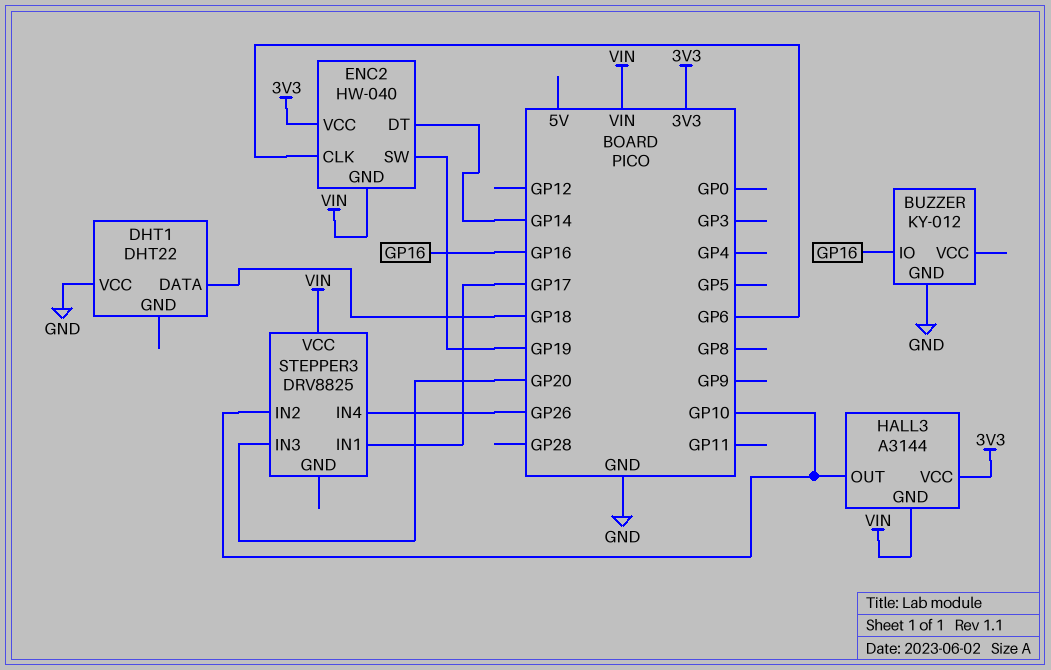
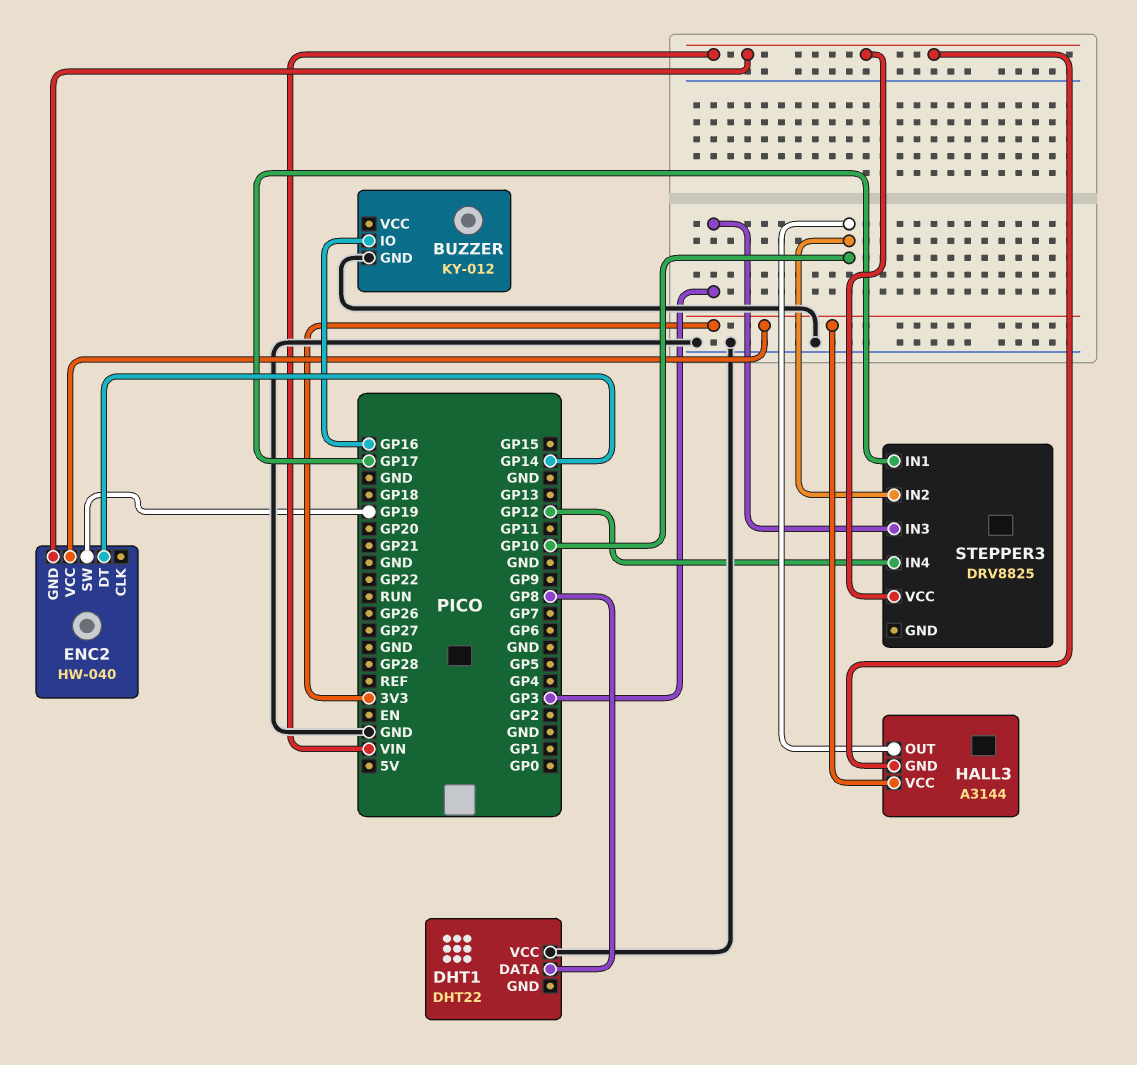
DHT1 pin DATA: GP18 -> GP8
ENC2 pin CLK: GP6 -> none
STEPPER3 pin IN3: GP20 -> GP3
STEPPER3 pin IN4: GP26 -> GP12

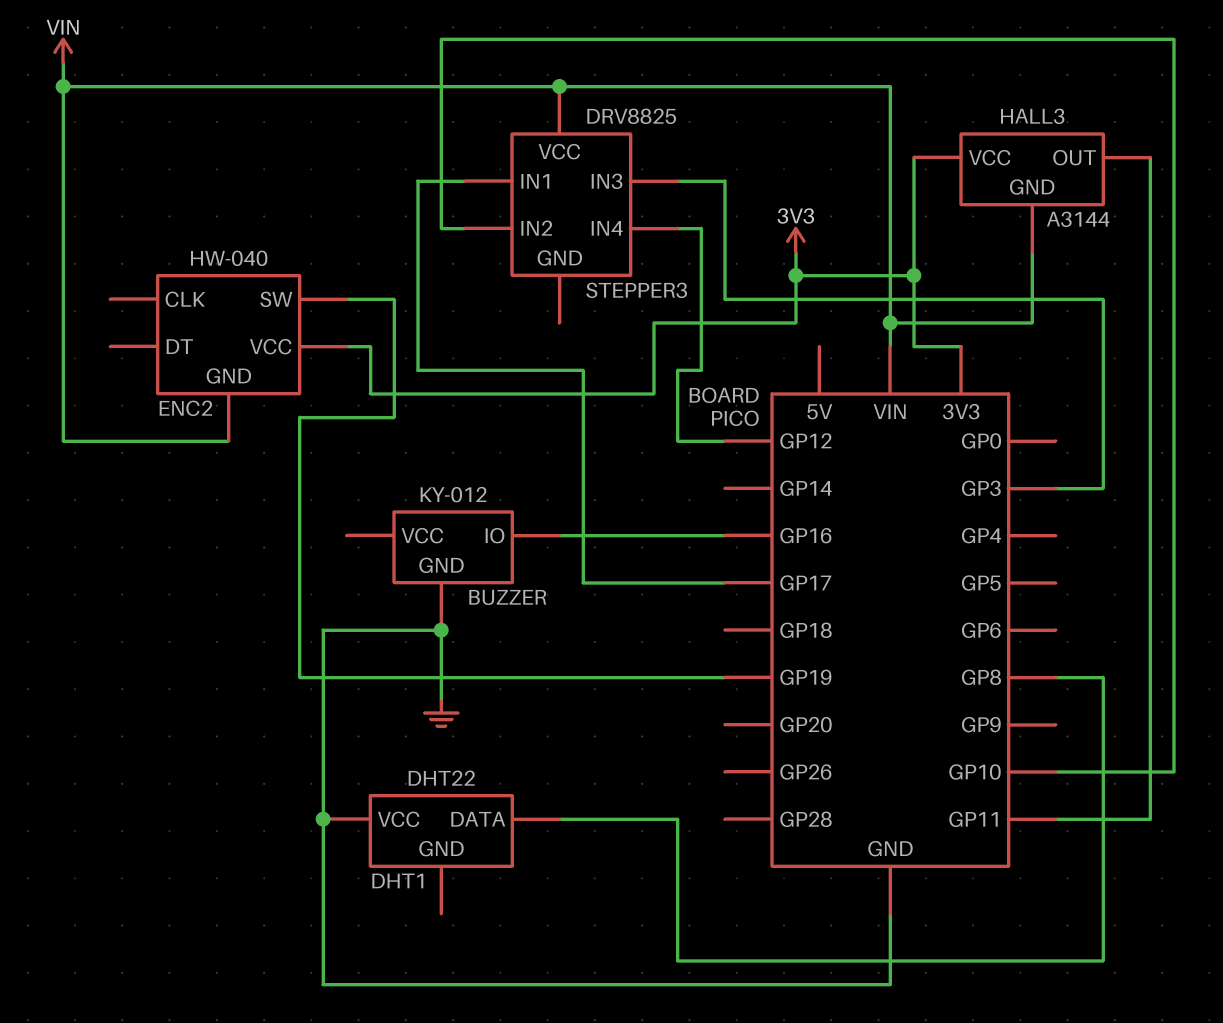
ENC2 pin DT: GP14 -> none
HALL3 pin OUT: GP10 -> GP11

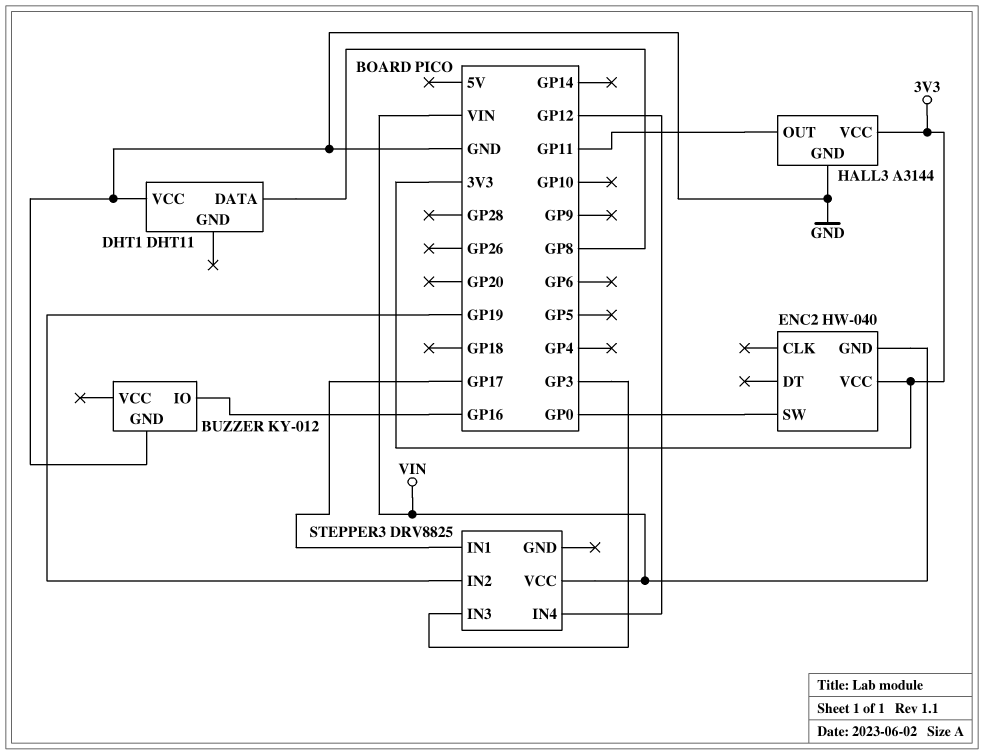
DHT1: DHT22 -> DHT11
ENC2 pin SW: GP19 -> GP0
HALL3 pin GND: VIN -> GND
STEPPER3 pin IN2: GP10 -> GP19

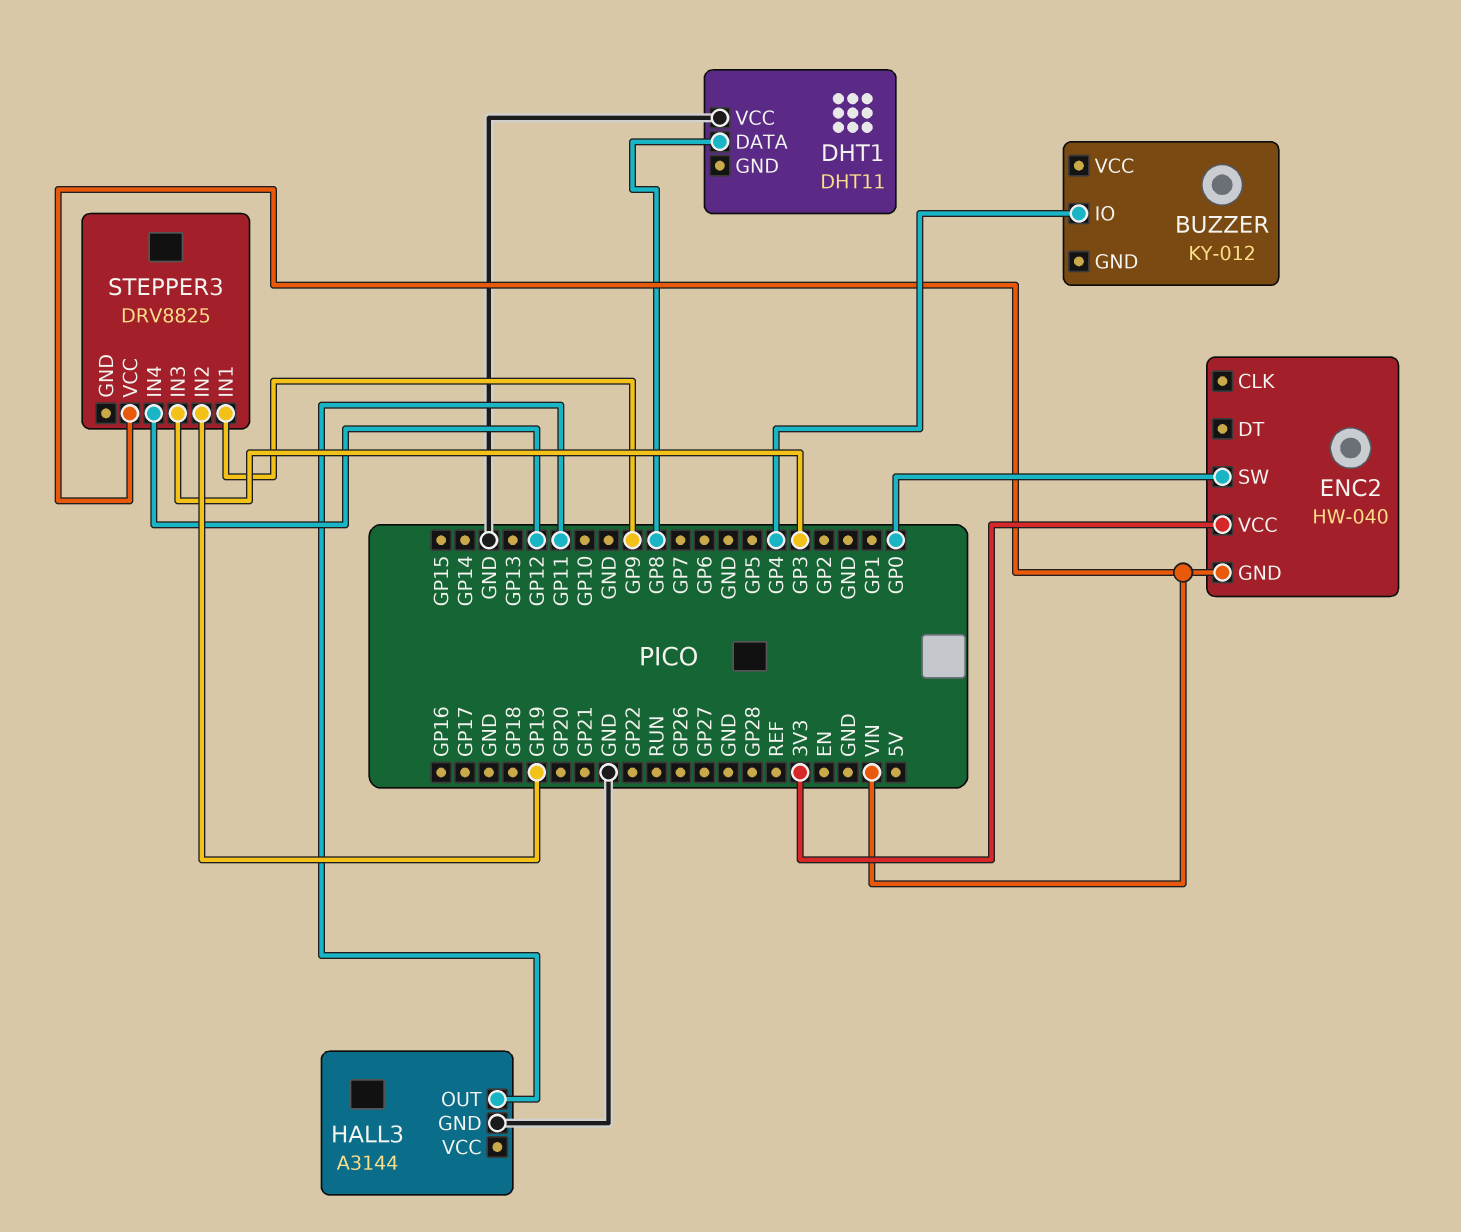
BUZZER pin GND: GND -> none
BUZZER pin IO: GP16 -> GP4
HALL3 pin VCC: 3V3 -> none
STEPPER3 pin IN1: GP17 -> GP9

